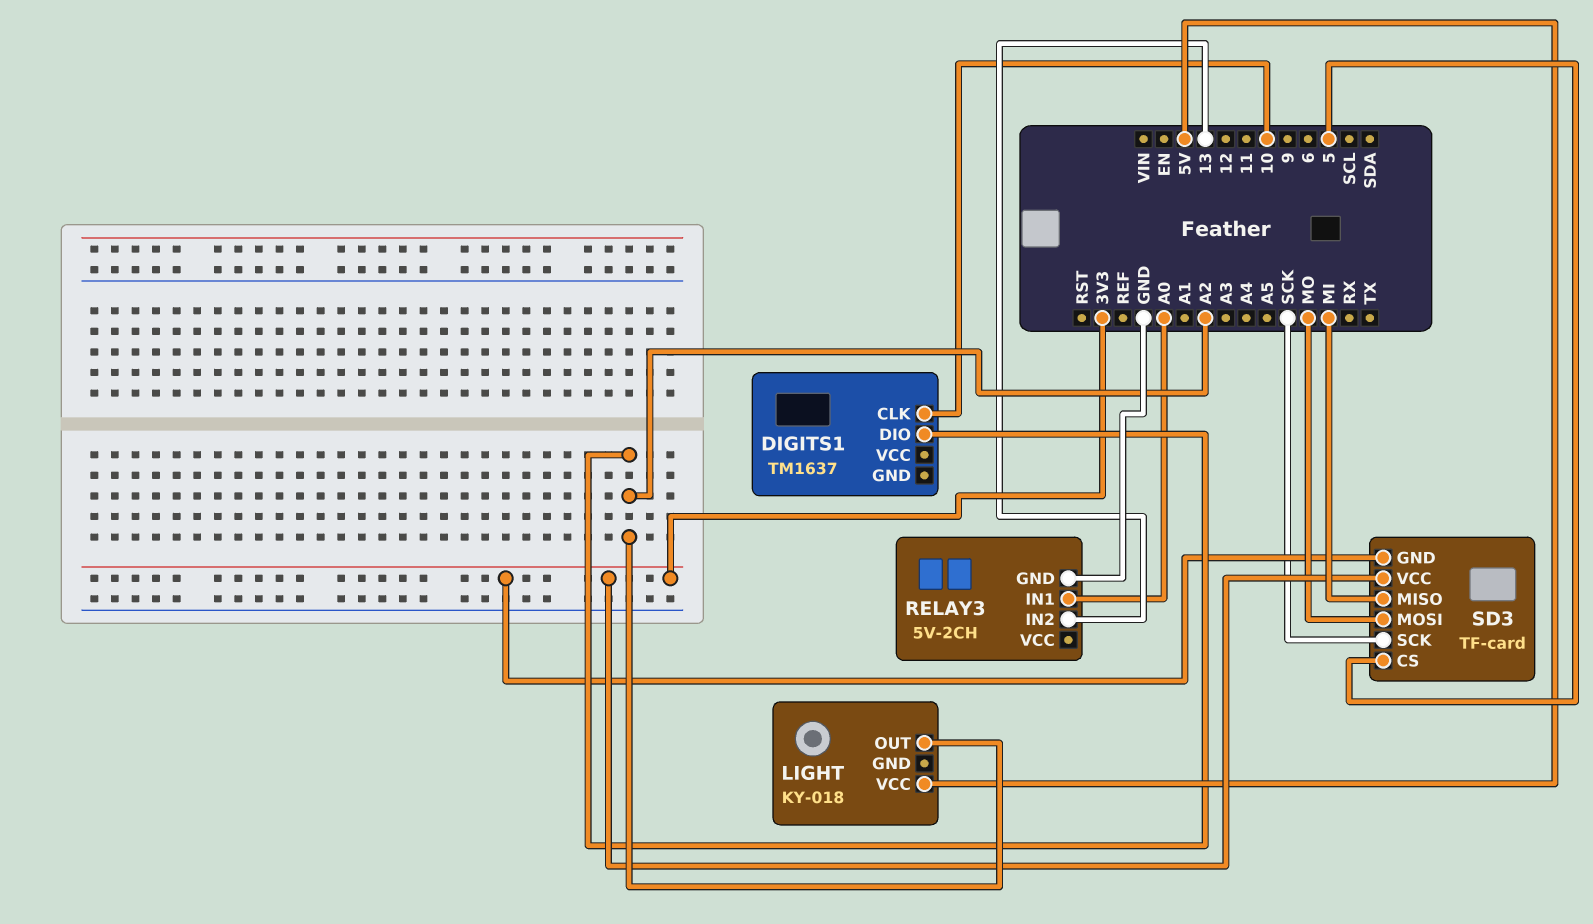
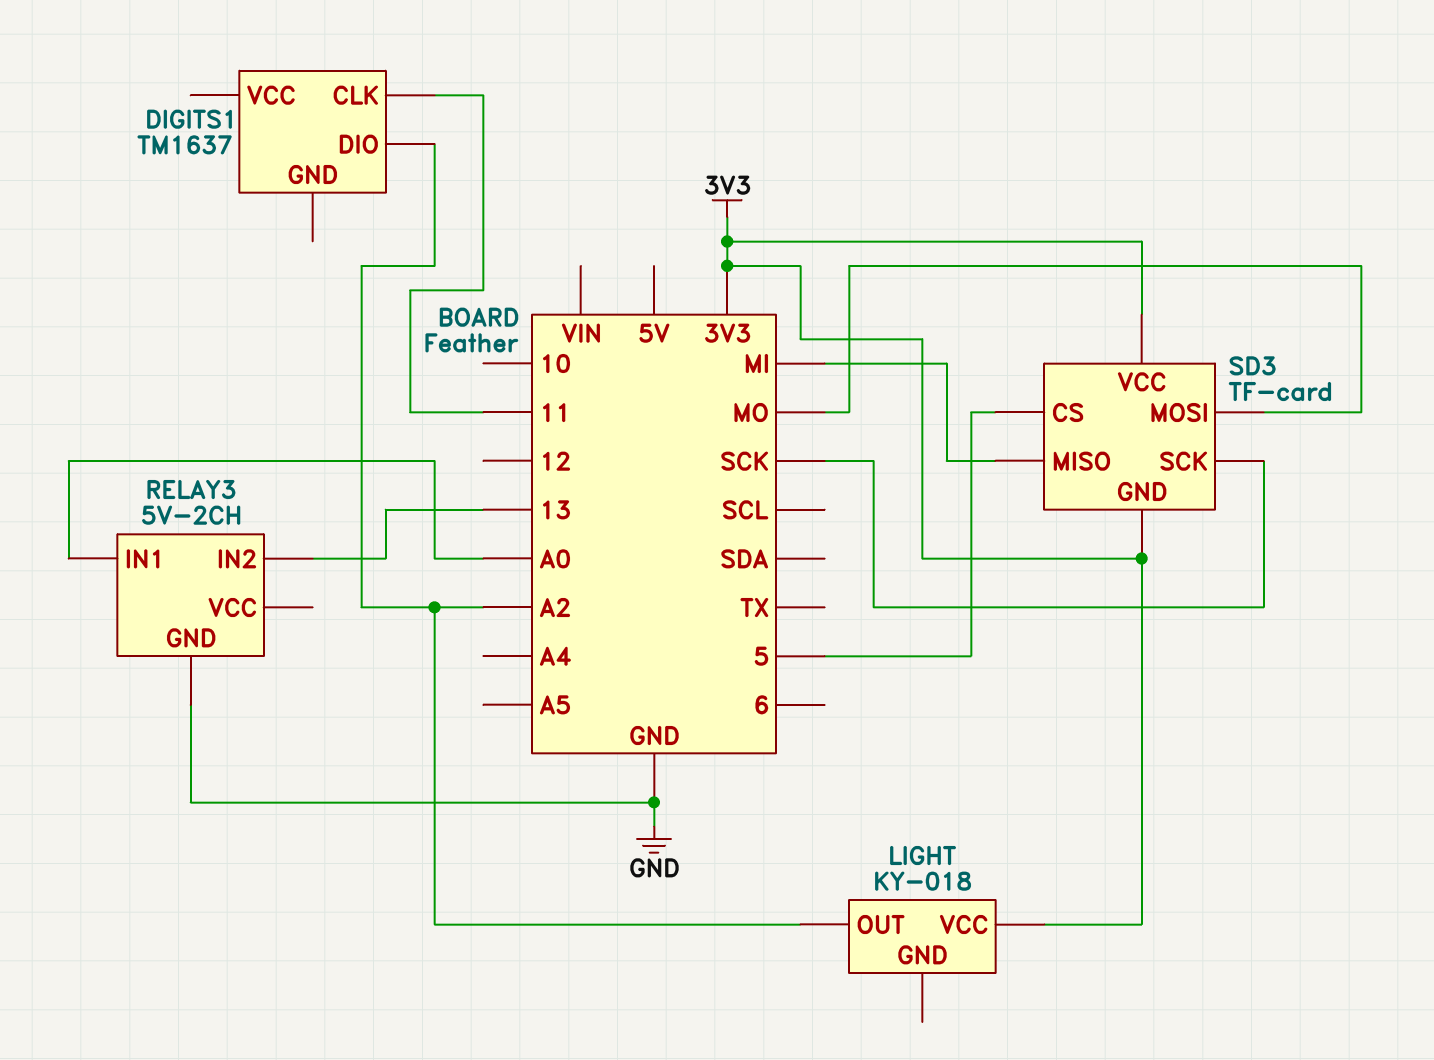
DIGITS1 pin CLK: 10 -> 11
LIGHT pin VCC: 5V -> 3V3

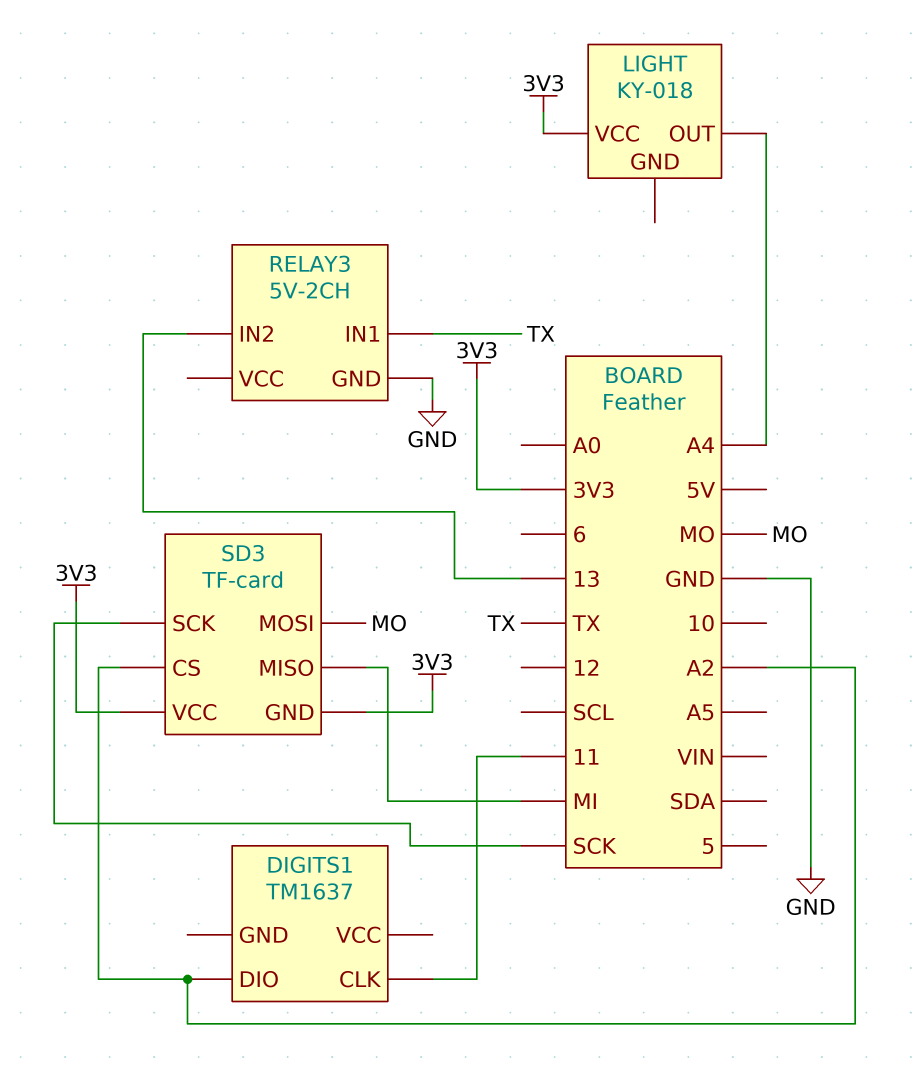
LIGHT pin OUT: A2 -> A4
RELAY3 pin IN1: A0 -> TX
SD3 pin CS: 5 -> A2

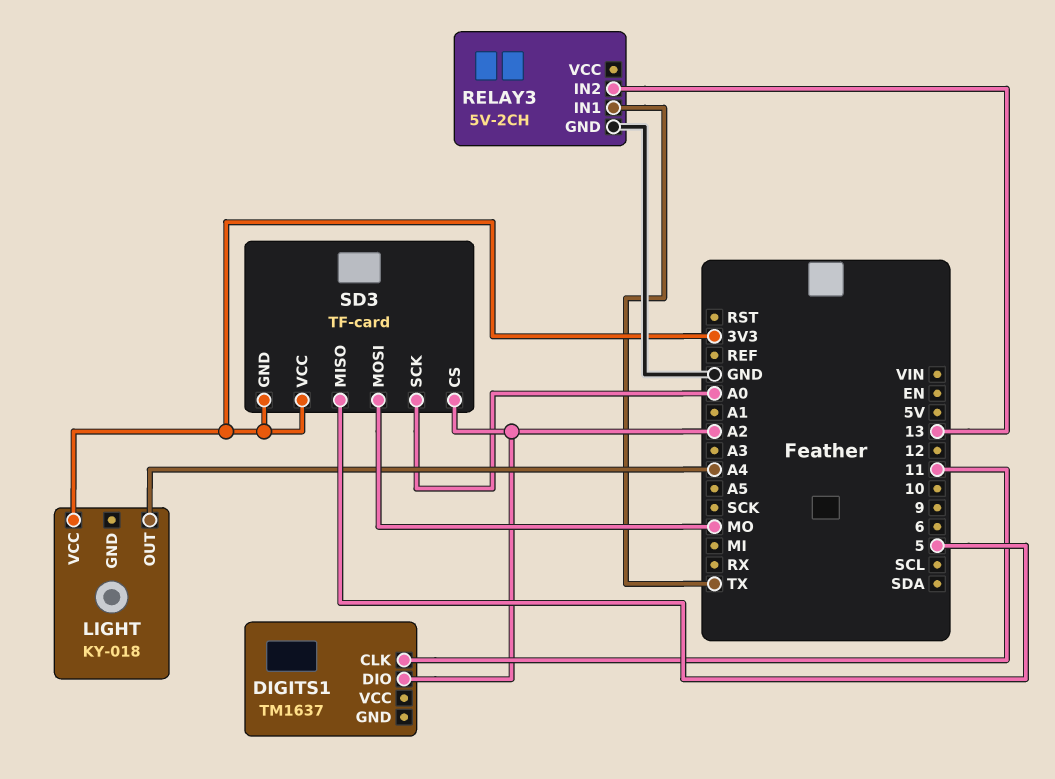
SD3 pin MISO: MI -> 5
SD3 pin SCK: SCK -> A0

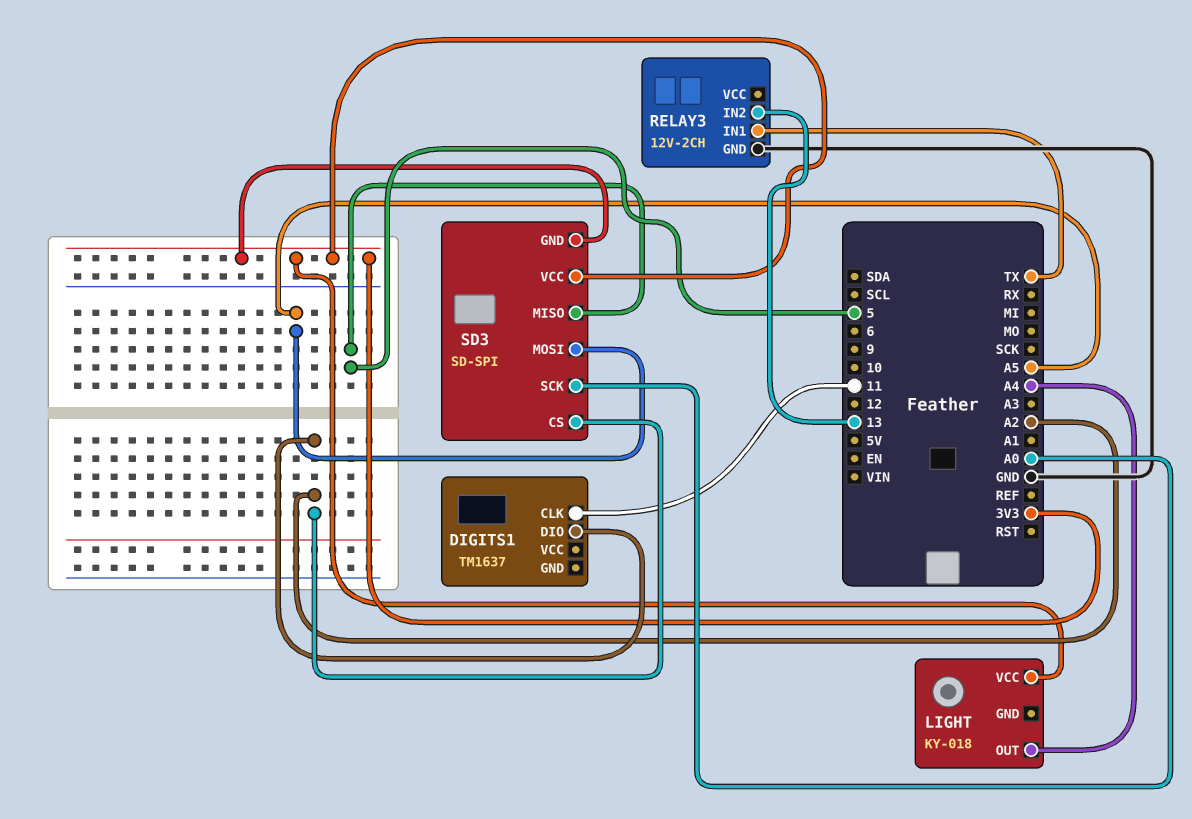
RELAY3: 5V-2CH -> 12V-2CH
SD3: TF-card -> SD-SPI
SD3 pin MOSI: MO -> A5

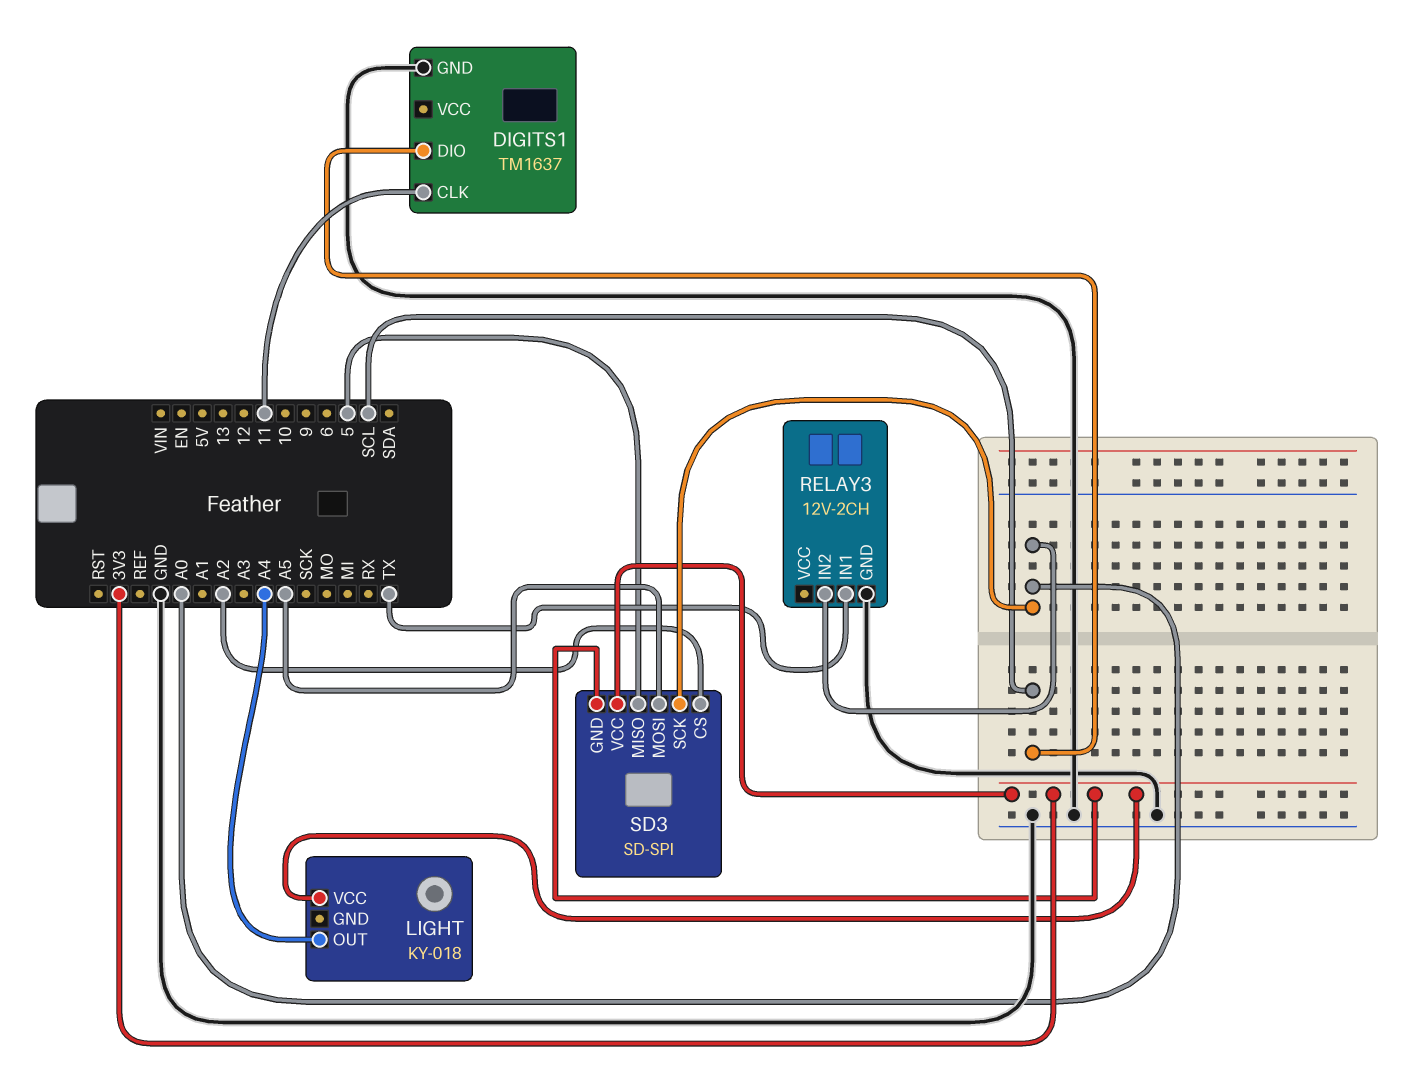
DIGITS1 pin DIO: A2 -> SCL
DIGITS1 pin GND: none -> GND
RELAY3 pin IN2: 13 -> A0

